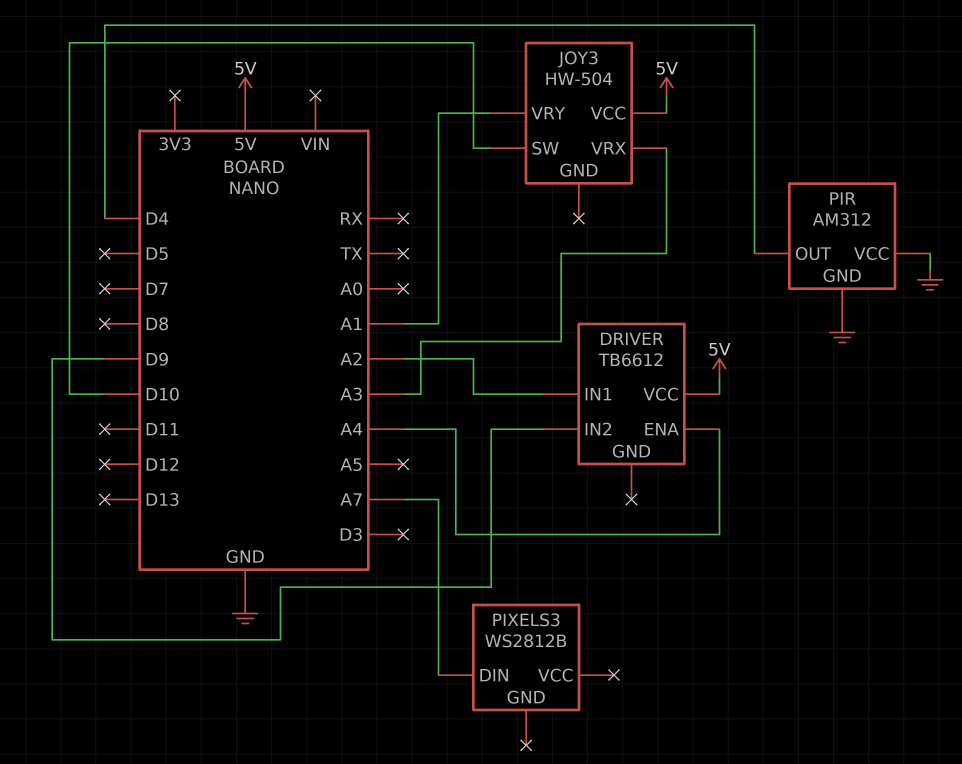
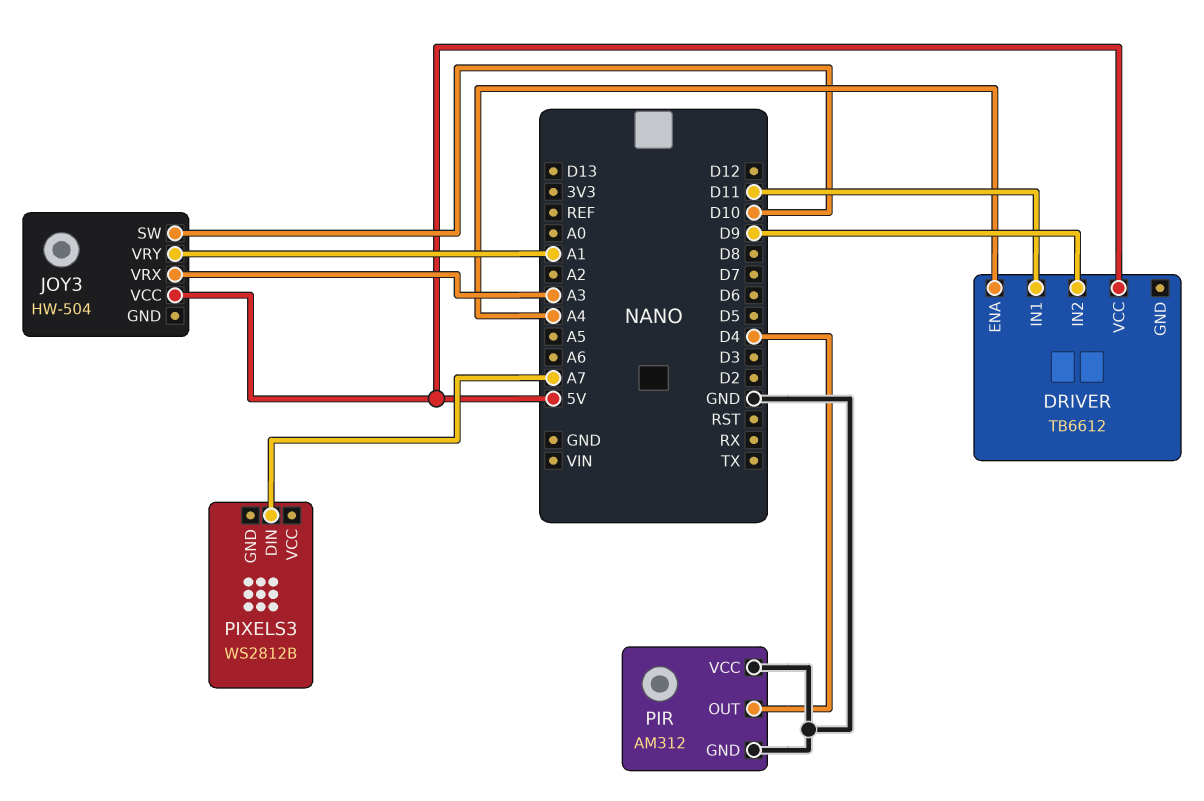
DRIVER pin IN1: A2 -> D11

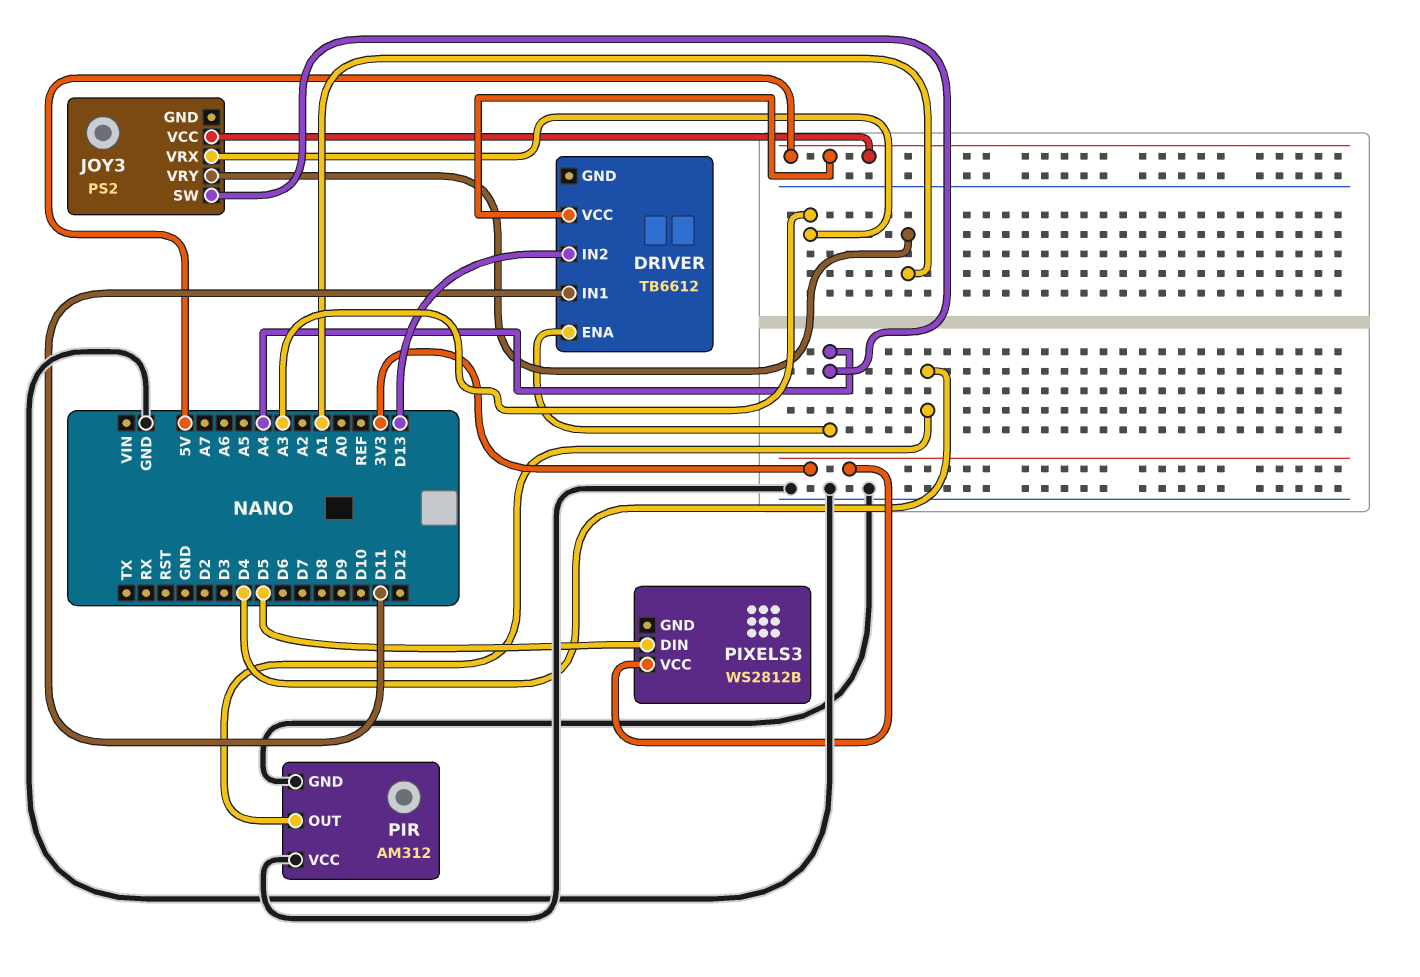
DRIVER pin IN2: D9 -> D13
JOY3: HW-504 -> PS2
JOY3 pin SW: D10 -> A4
PIXELS3 pin DIN: A7 -> D5
PIXELS3 pin VCC: none -> 3V3

